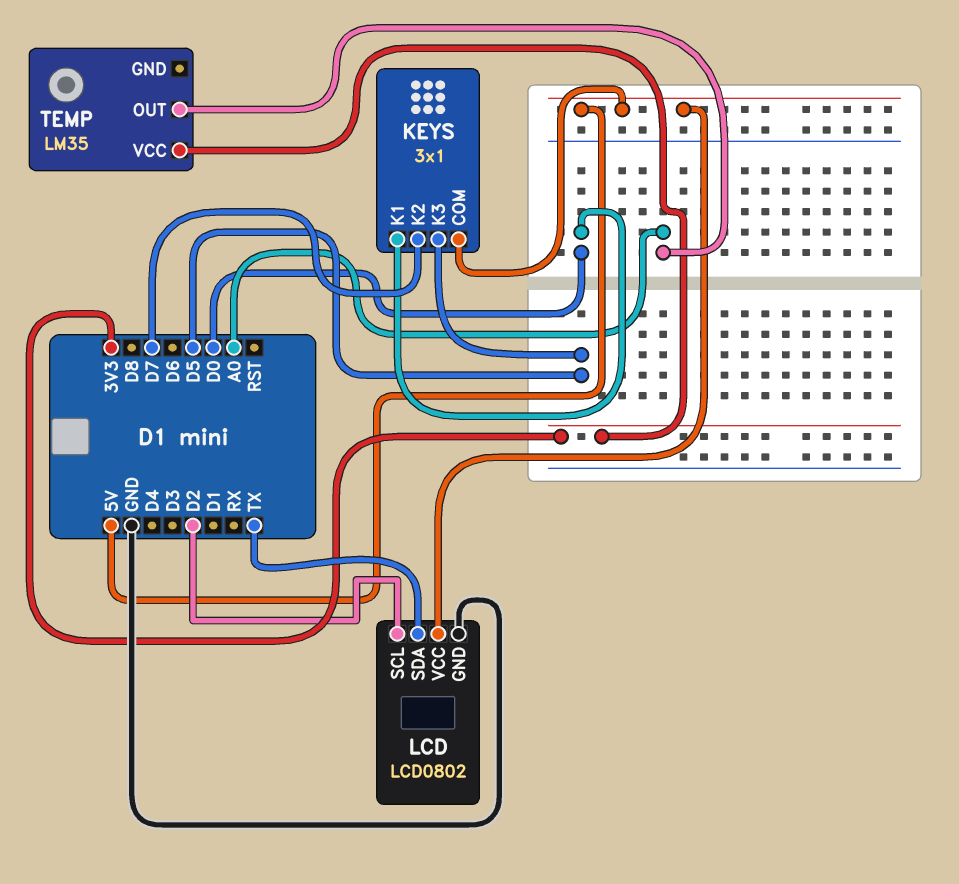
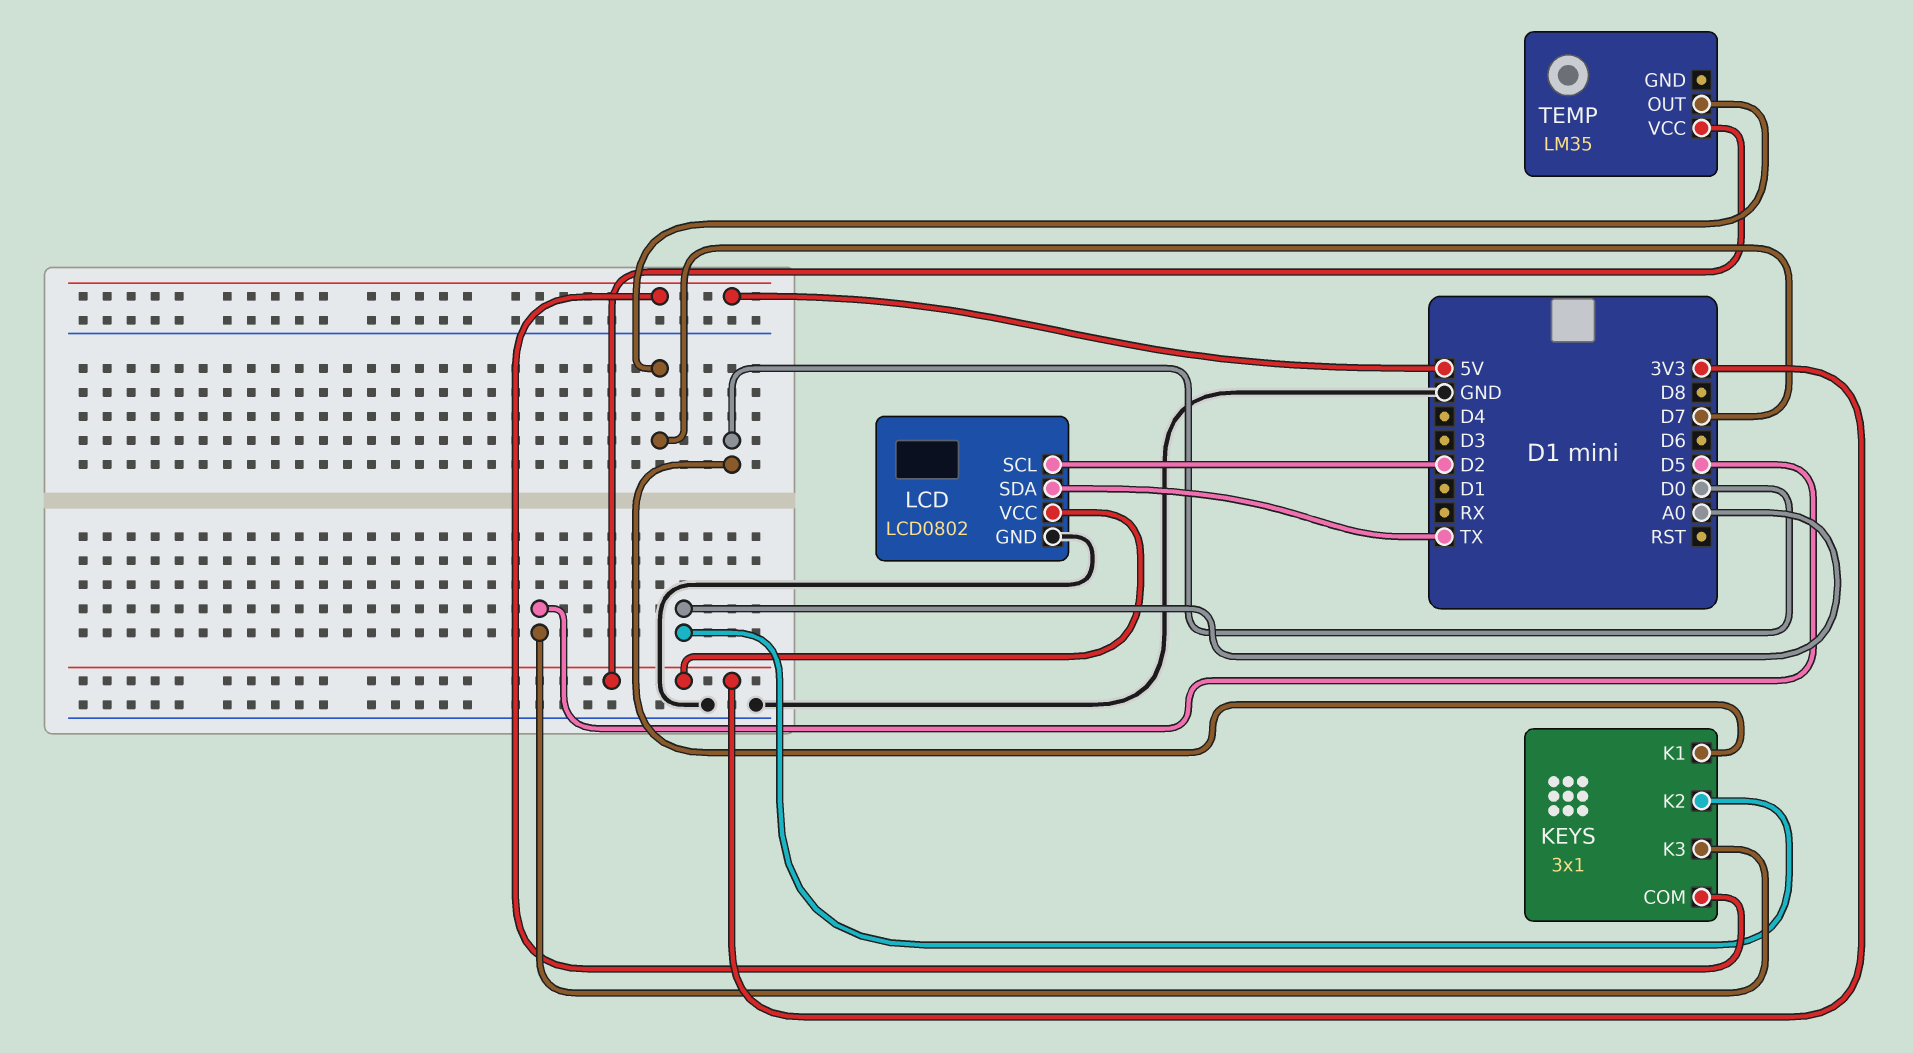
KEYS pin K2: D7 -> A0
LCD pin VCC: 5V -> 3V3
TEMP pin OUT: A0 -> D7

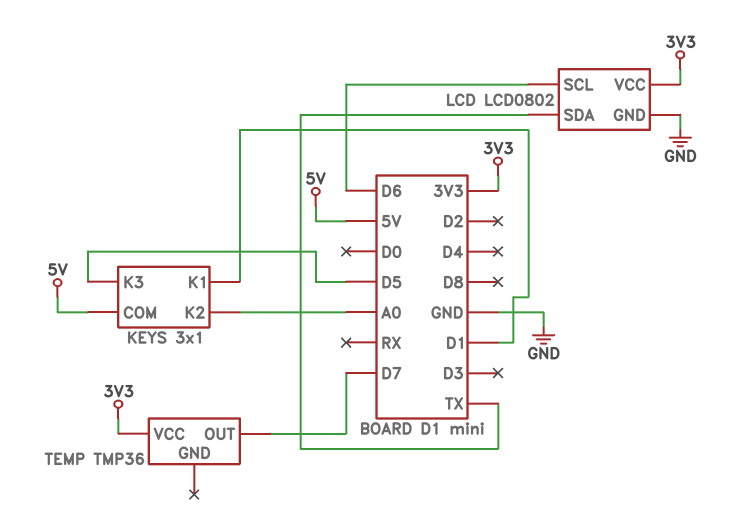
KEYS pin K1: D0 -> D1
LCD pin SCL: D2 -> D6
TEMP: LM35 -> TMP36

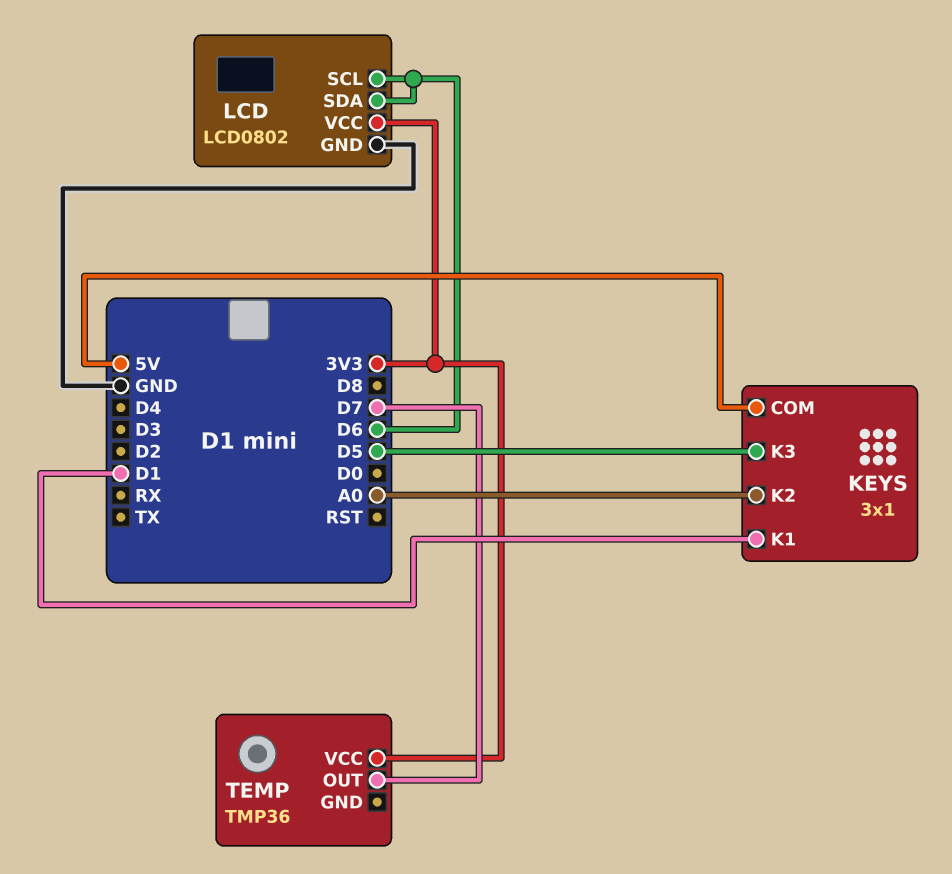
LCD pin SDA: TX -> D6

